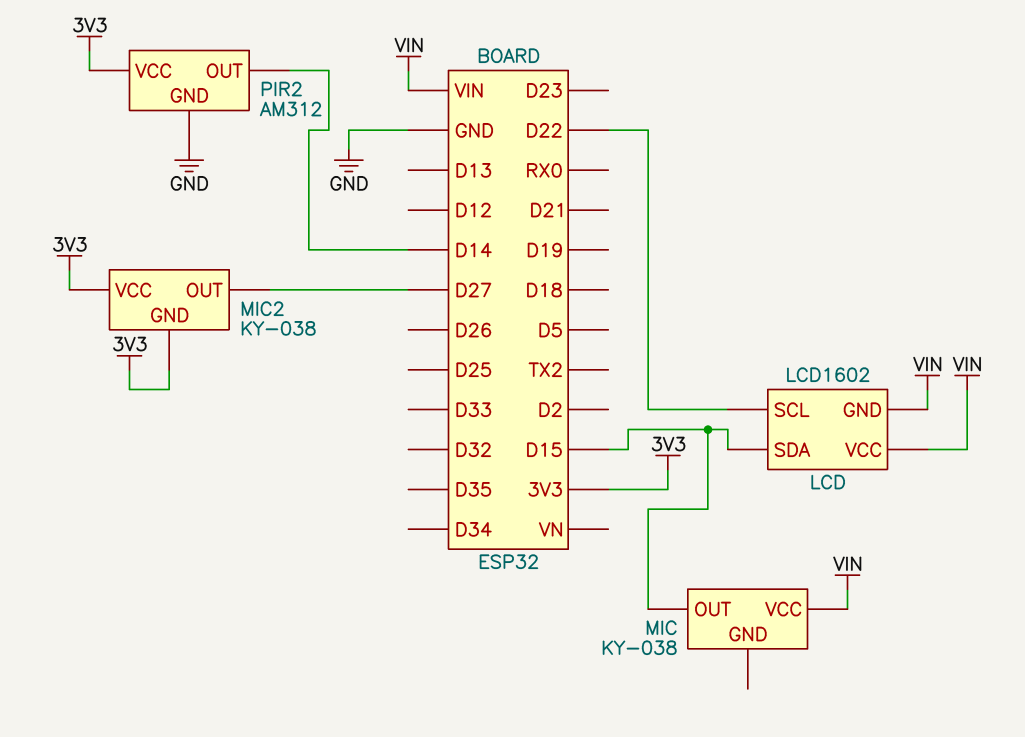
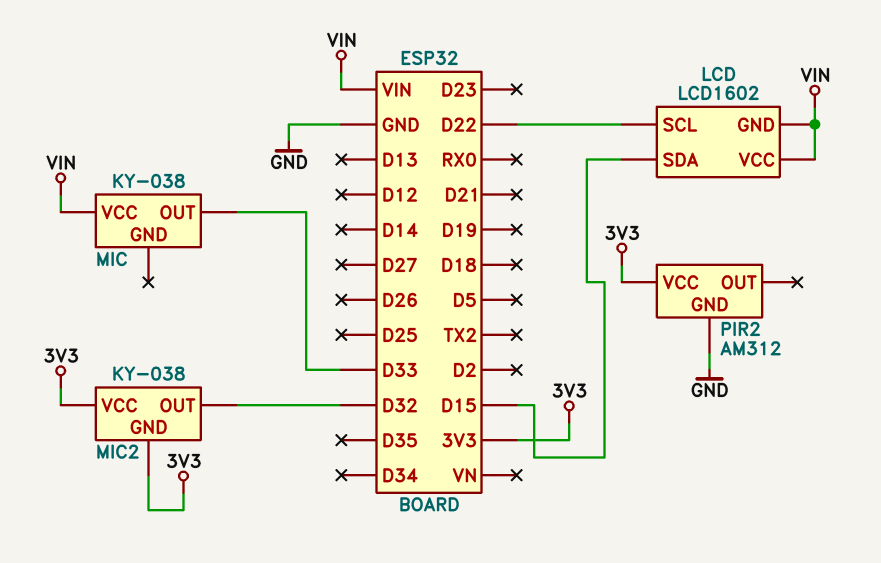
MIC pin OUT: D15 -> D33
MIC2 pin OUT: D27 -> D32
PIR2 pin OUT: D14 -> none

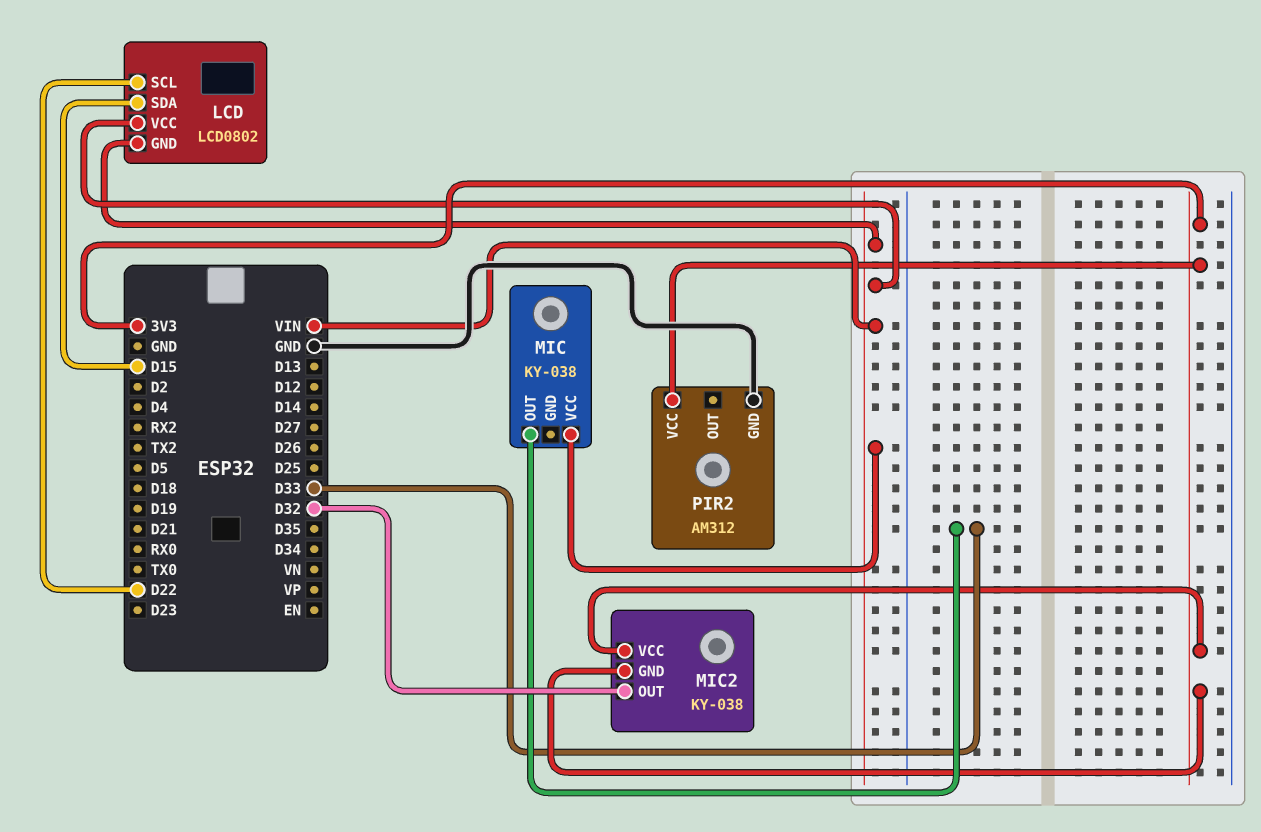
LCD: LCD1602 -> LCD0802

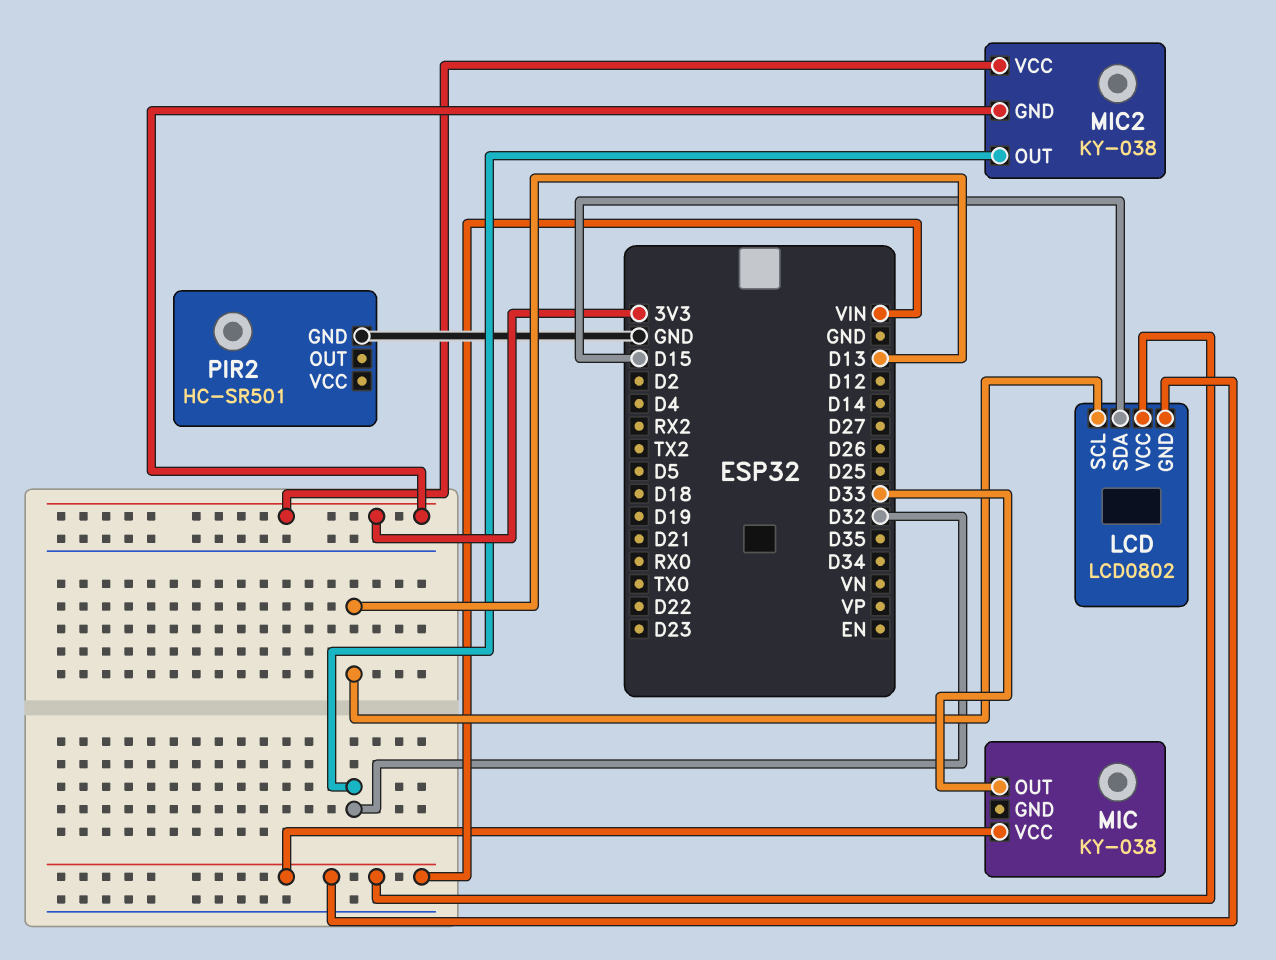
LCD pin SCL: D22 -> D13
PIR2: AM312 -> HC-SR501
PIR2 pin VCC: 3V3 -> none

